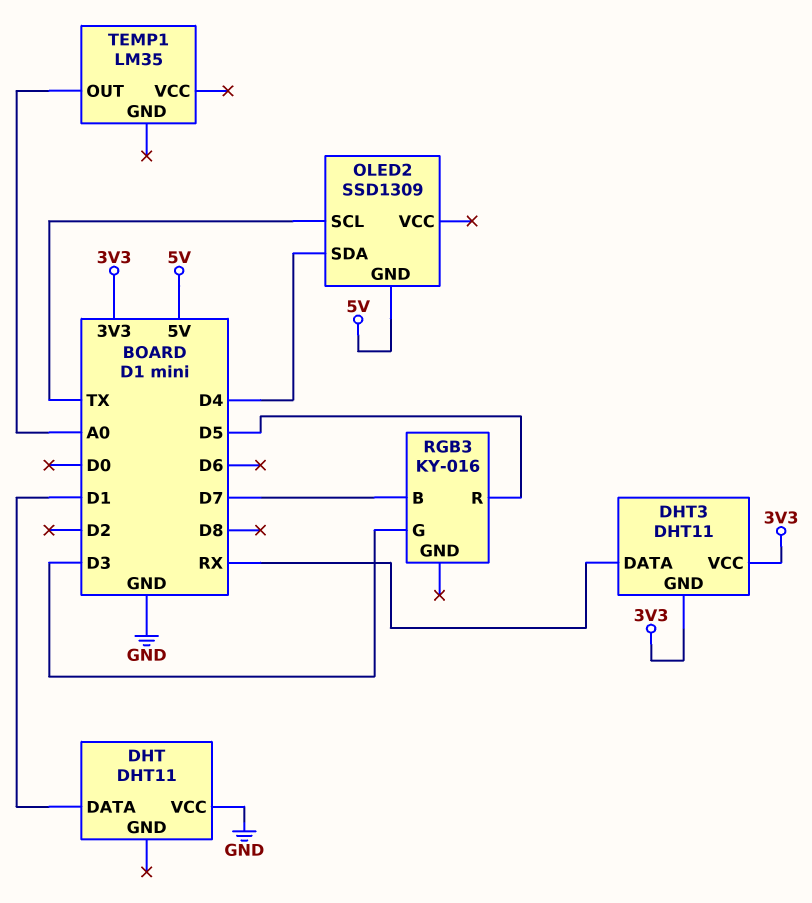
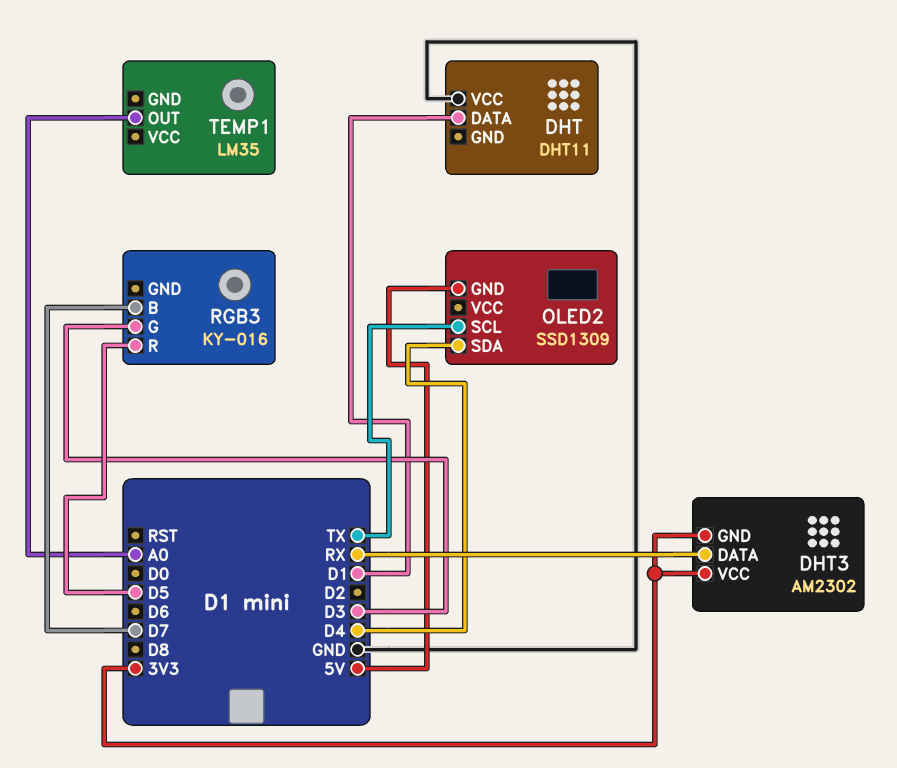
DHT3: DHT11 -> AM2302

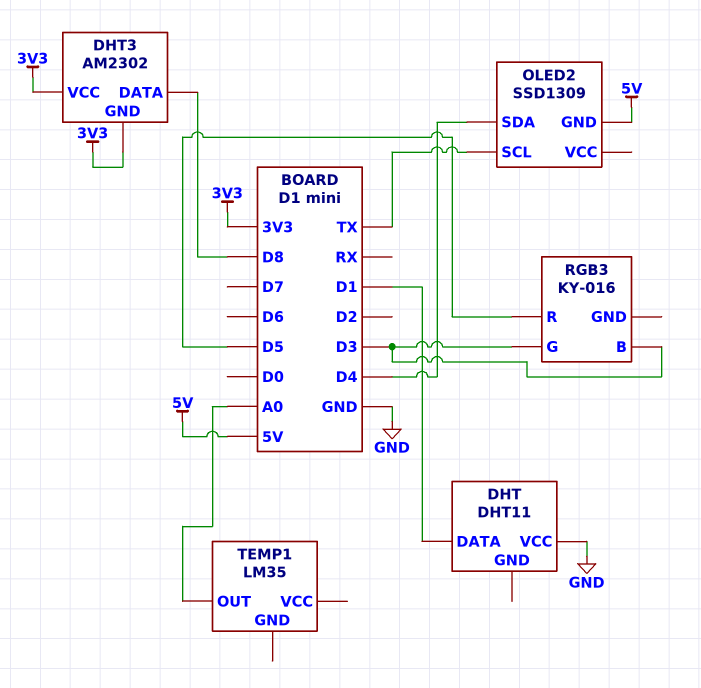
DHT3 pin DATA: RX -> D8
RGB3 pin B: D7 -> D3

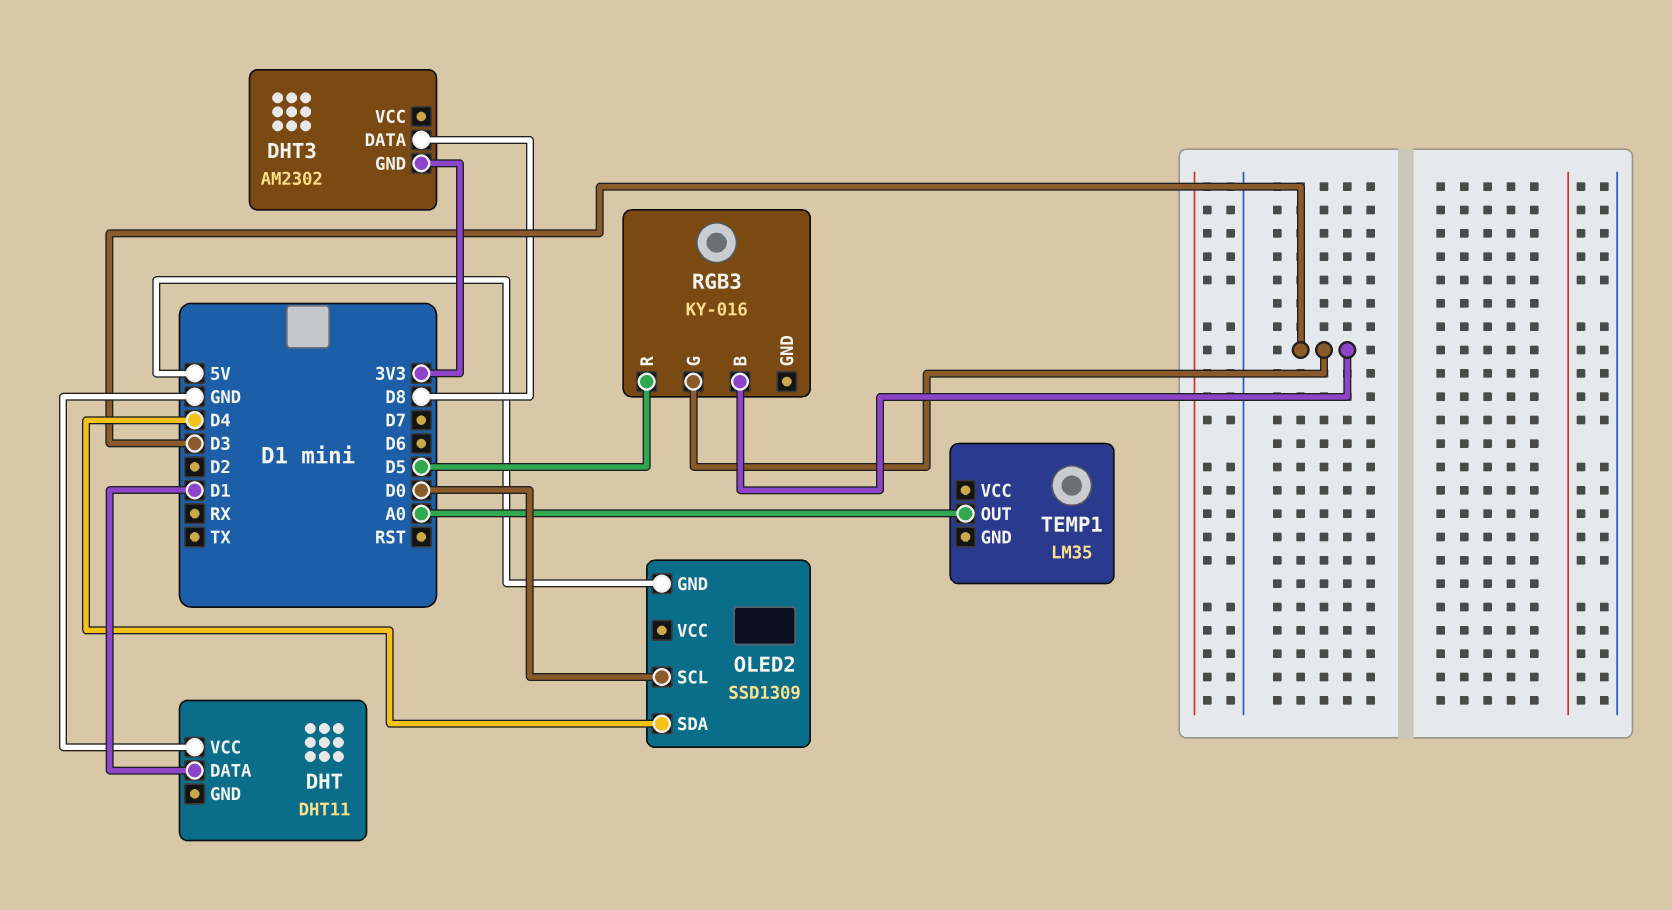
DHT3 pin VCC: 3V3 -> none
OLED2 pin SCL: TX -> D0

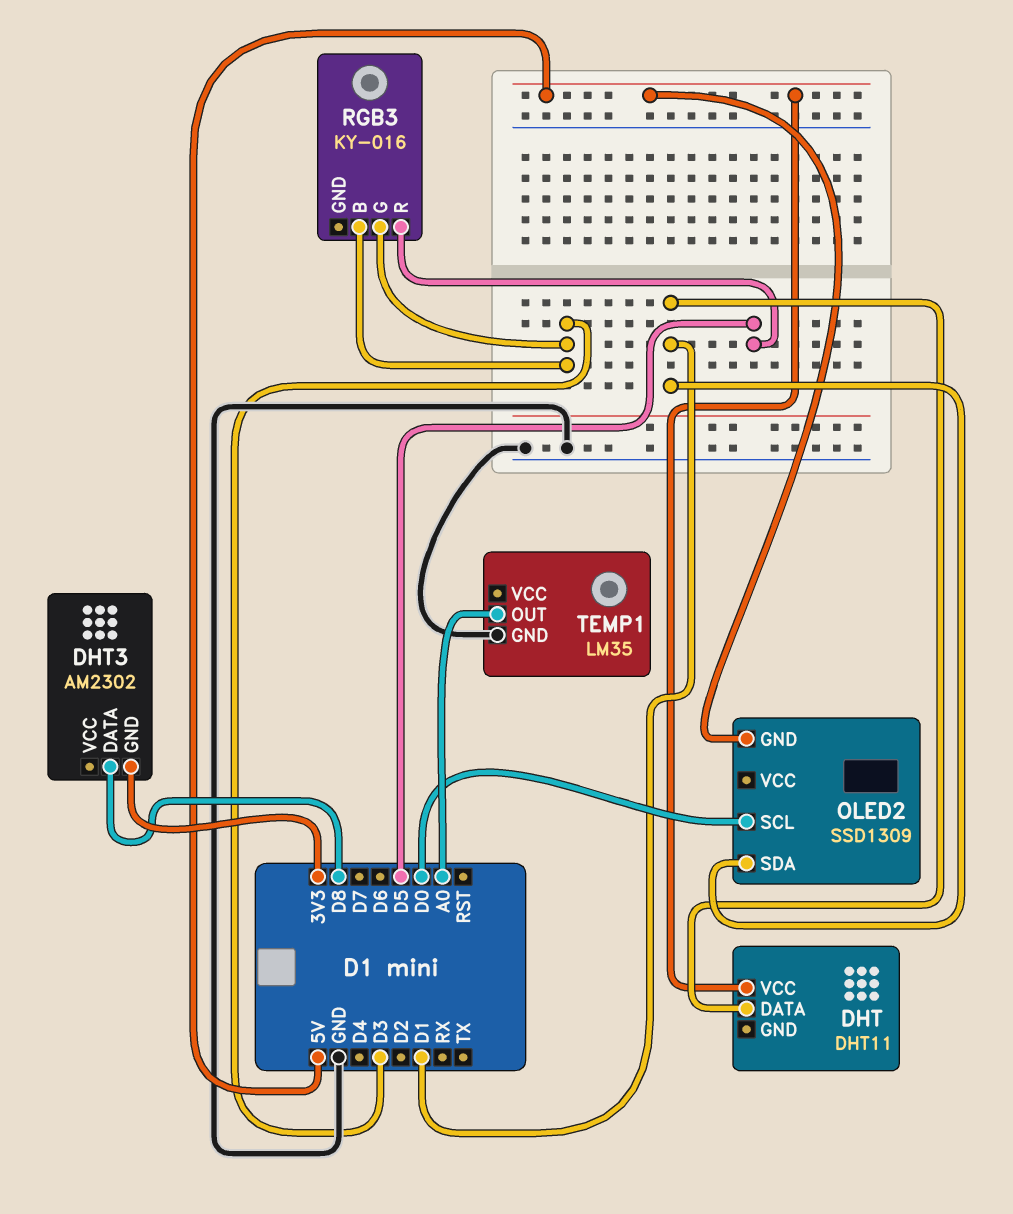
DHT pin VCC: GND -> 5V
OLED2 pin SDA: D4 -> D1
TEMP1 pin GND: none -> GND

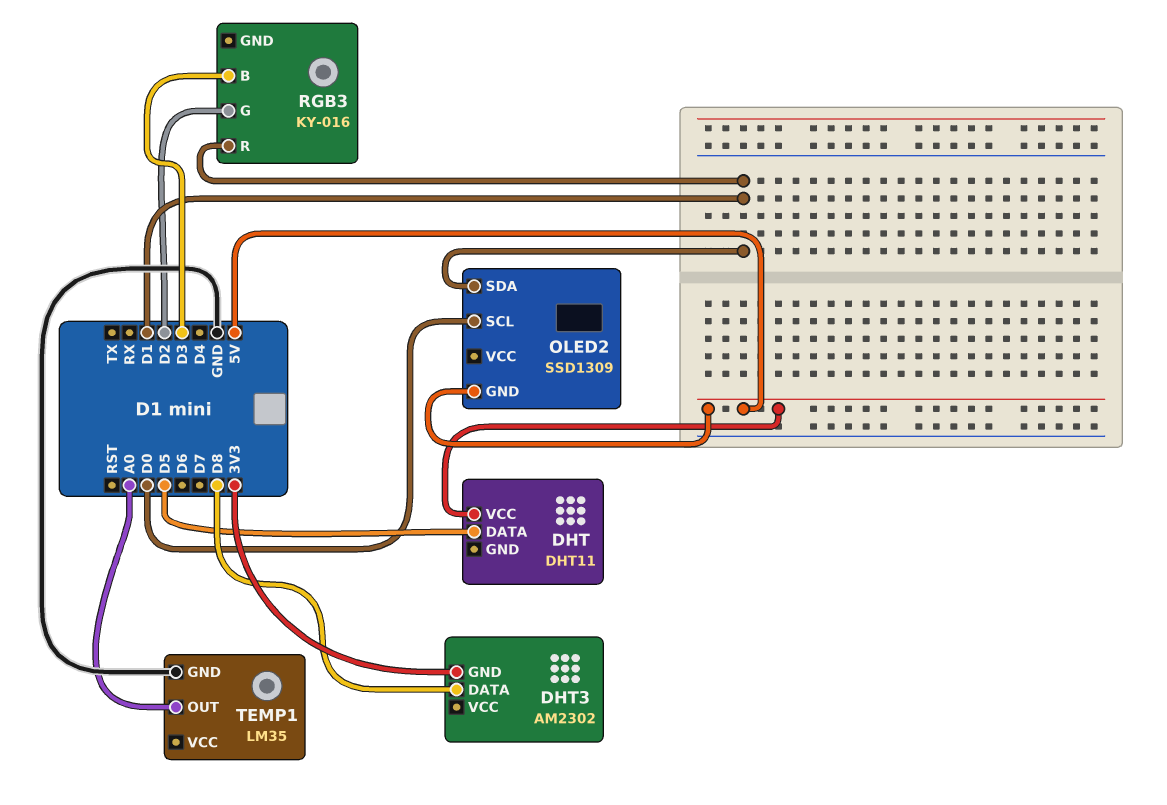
DHT pin DATA: D1 -> D5
RGB3 pin G: D3 -> D2
RGB3 pin R: D5 -> D1

